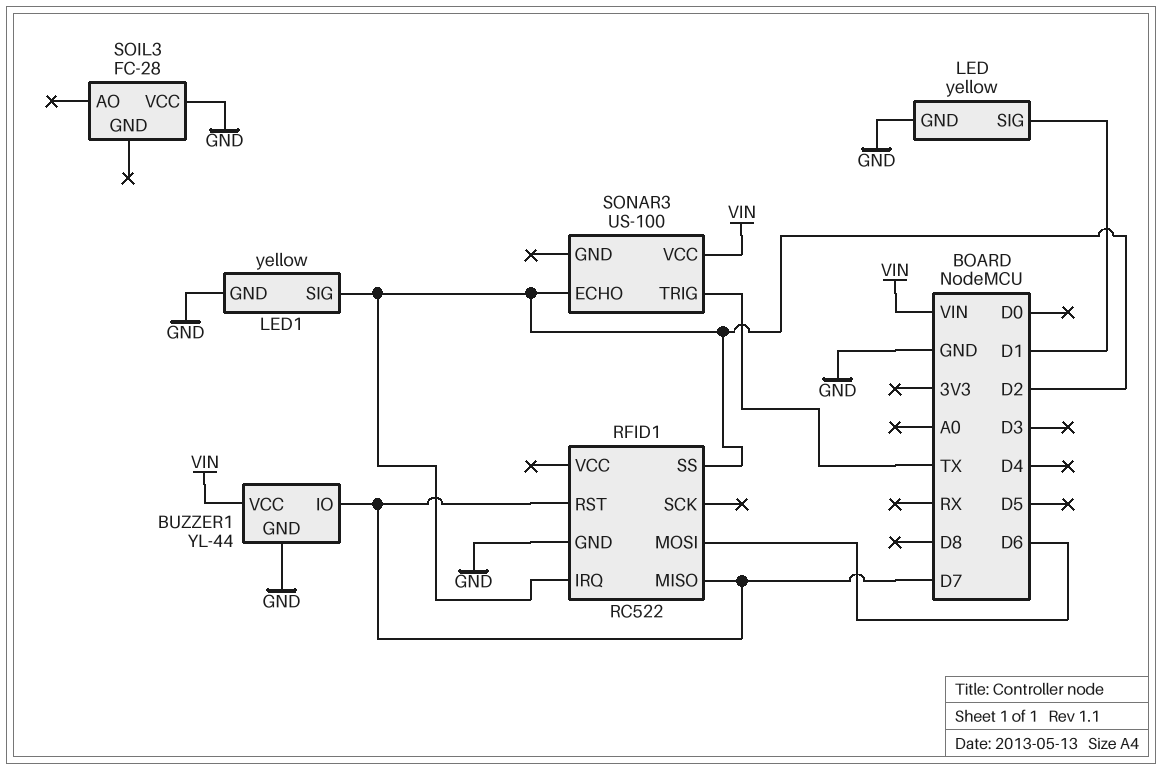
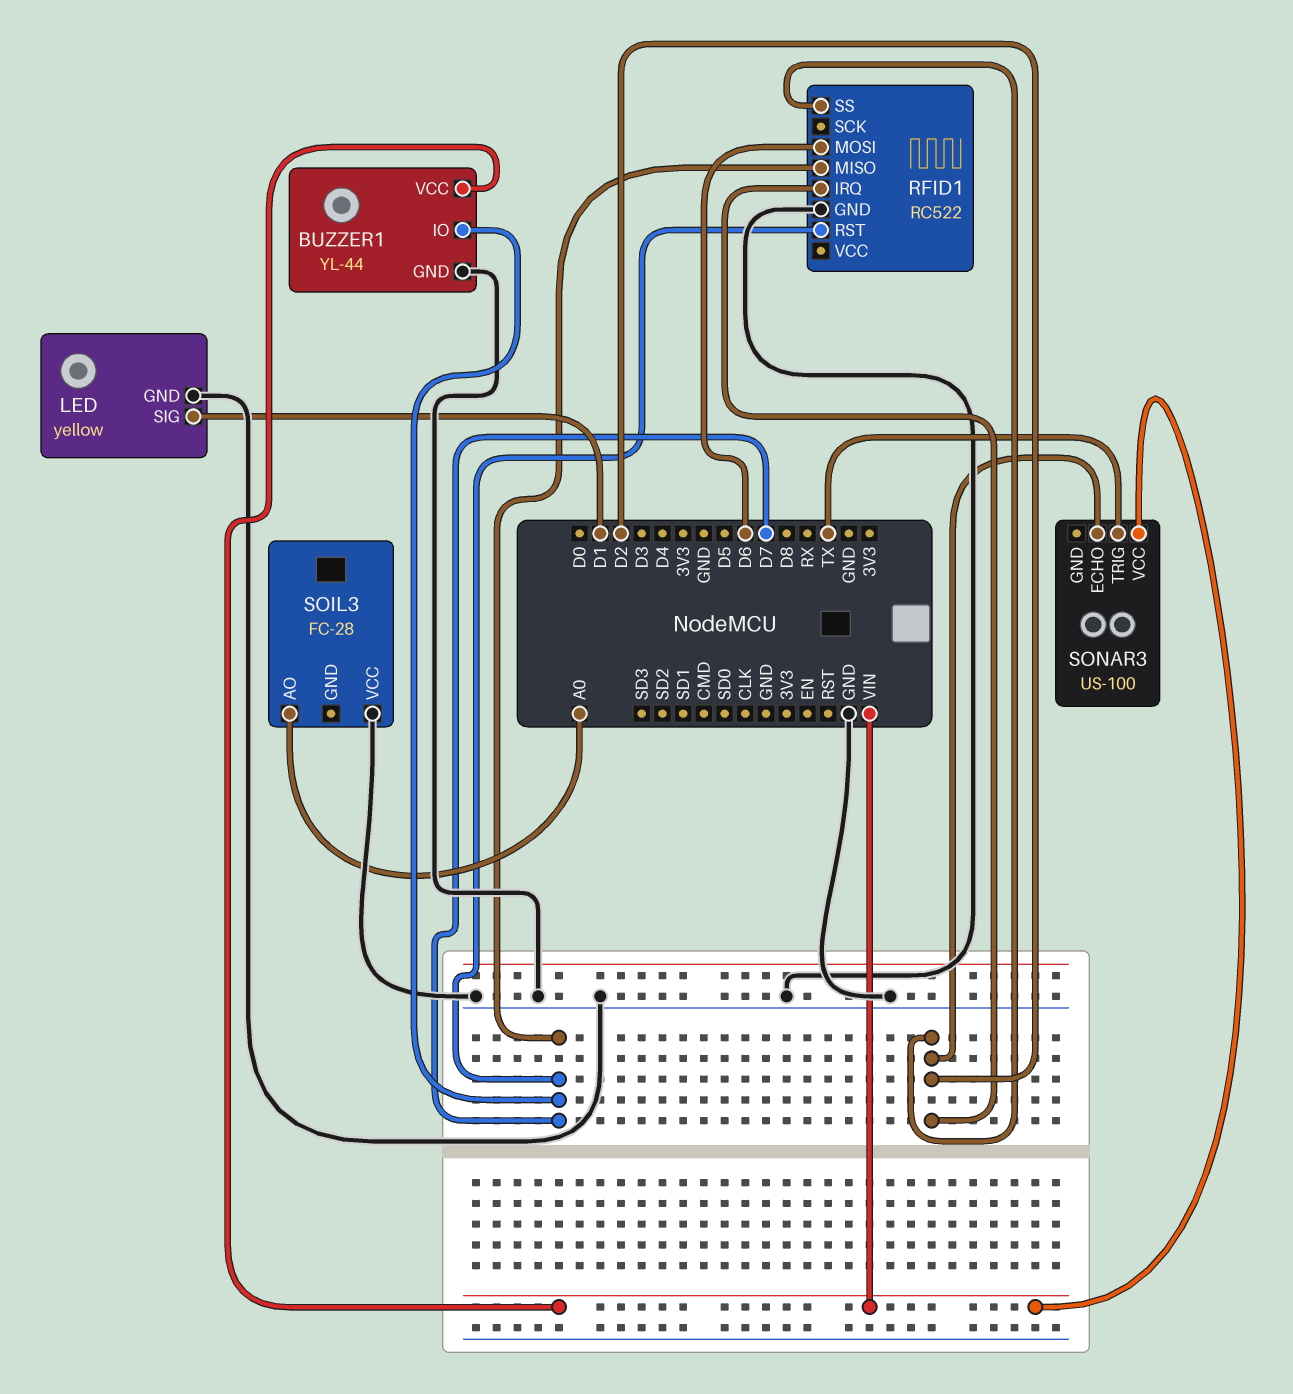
LED1: yellow -> none
LED1 pin GND: GND -> none
LED1 pin SIG: D2 -> none
SOIL3 pin AO: none -> A0

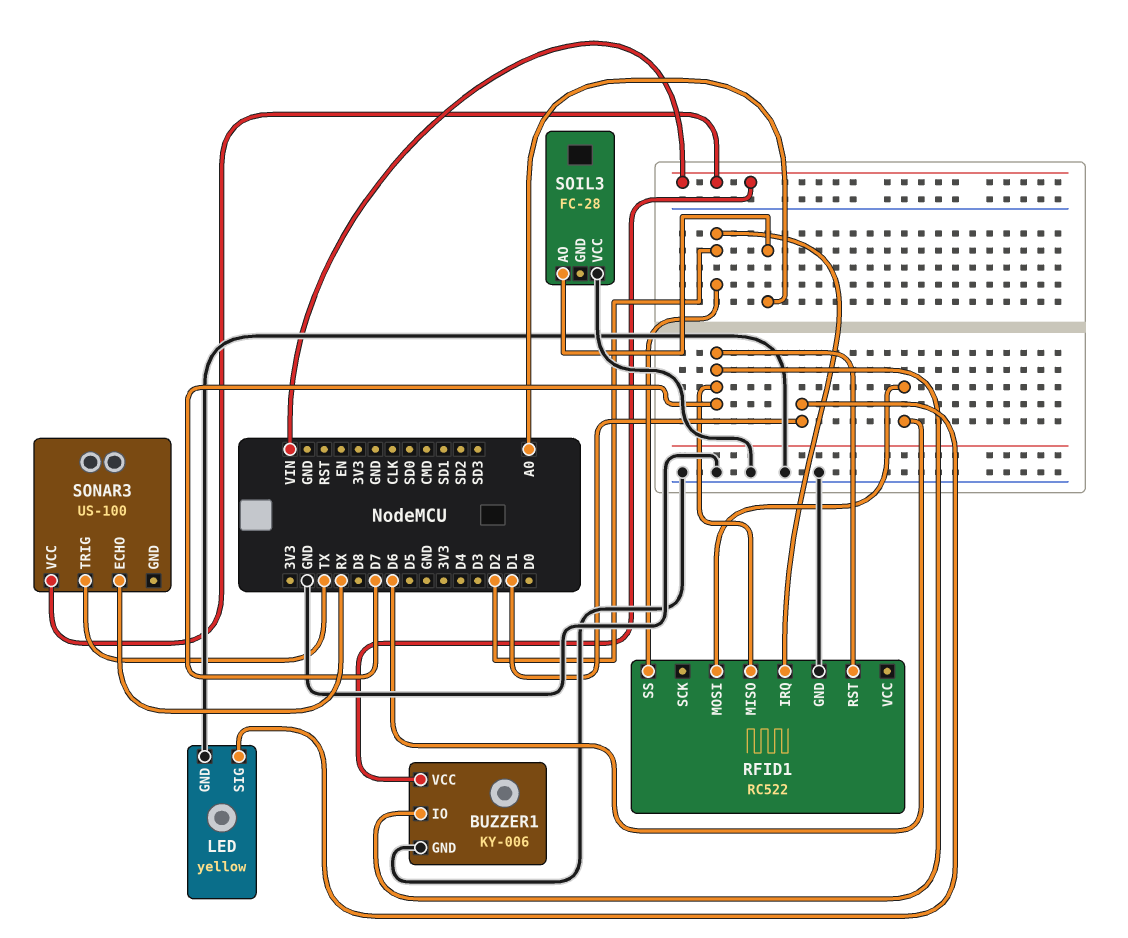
BUZZER1: YL-44 -> KY-006
SONAR3 pin ECHO: D2 -> RX

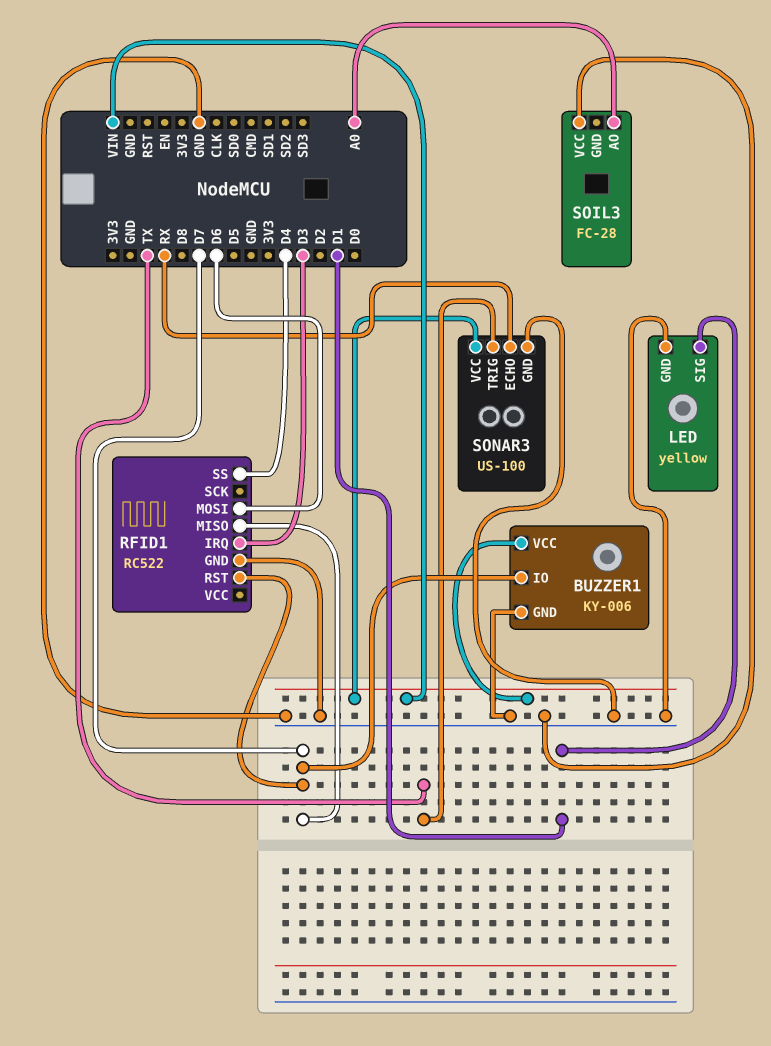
RFID1 pin IRQ: D2 -> D3
RFID1 pin SS: D2 -> D4
SONAR3 pin GND: none -> GND

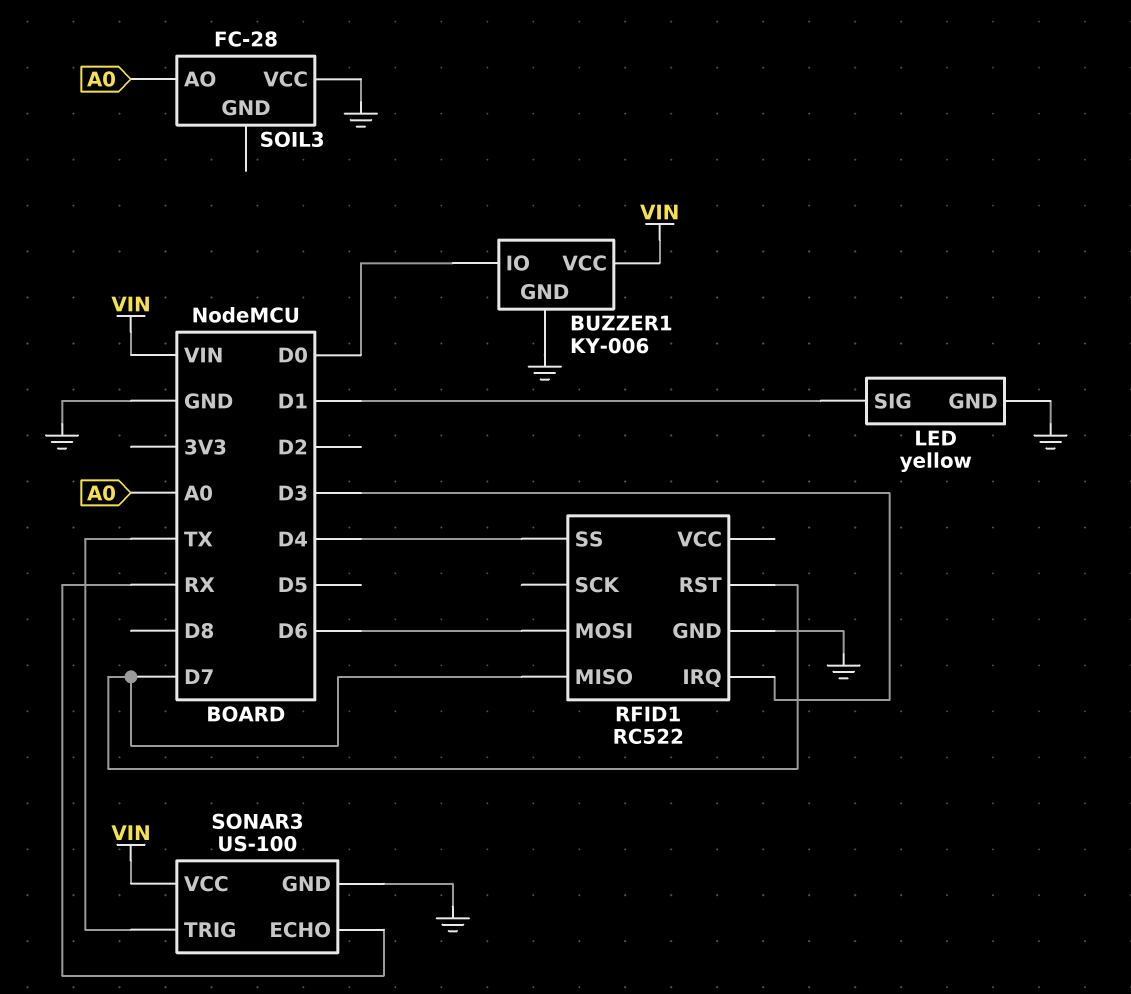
BUZZER1 pin IO: D7 -> D0

